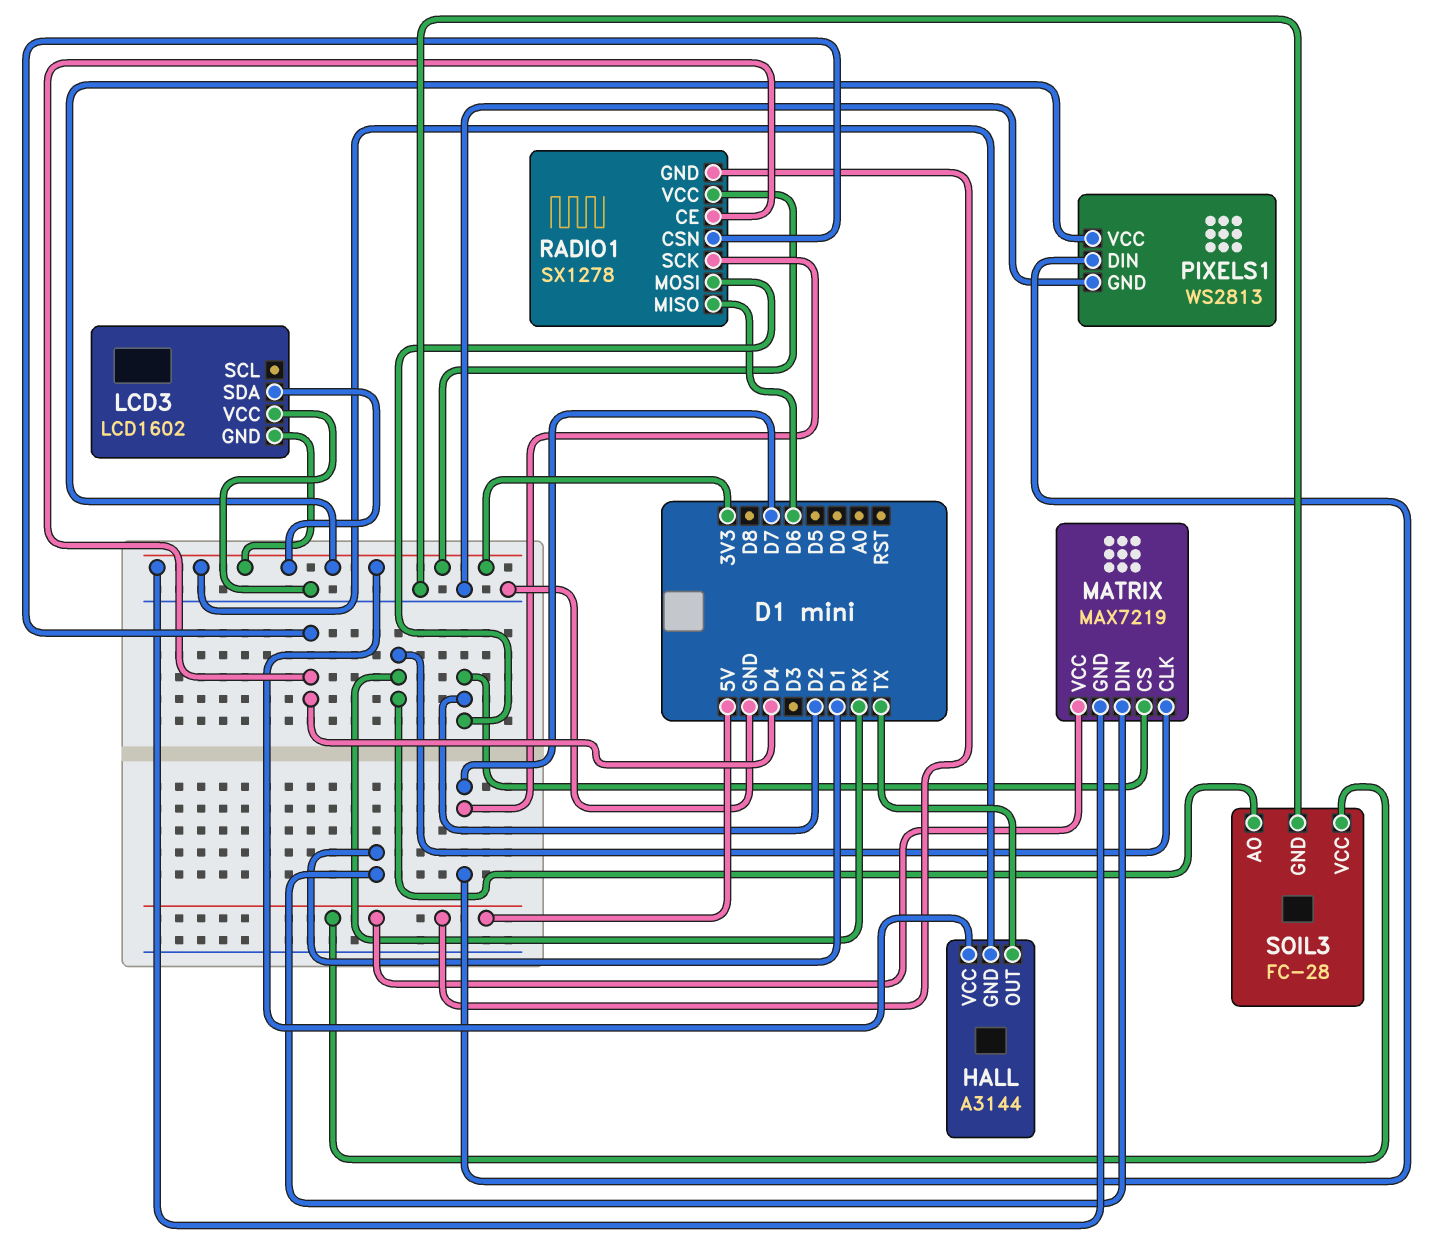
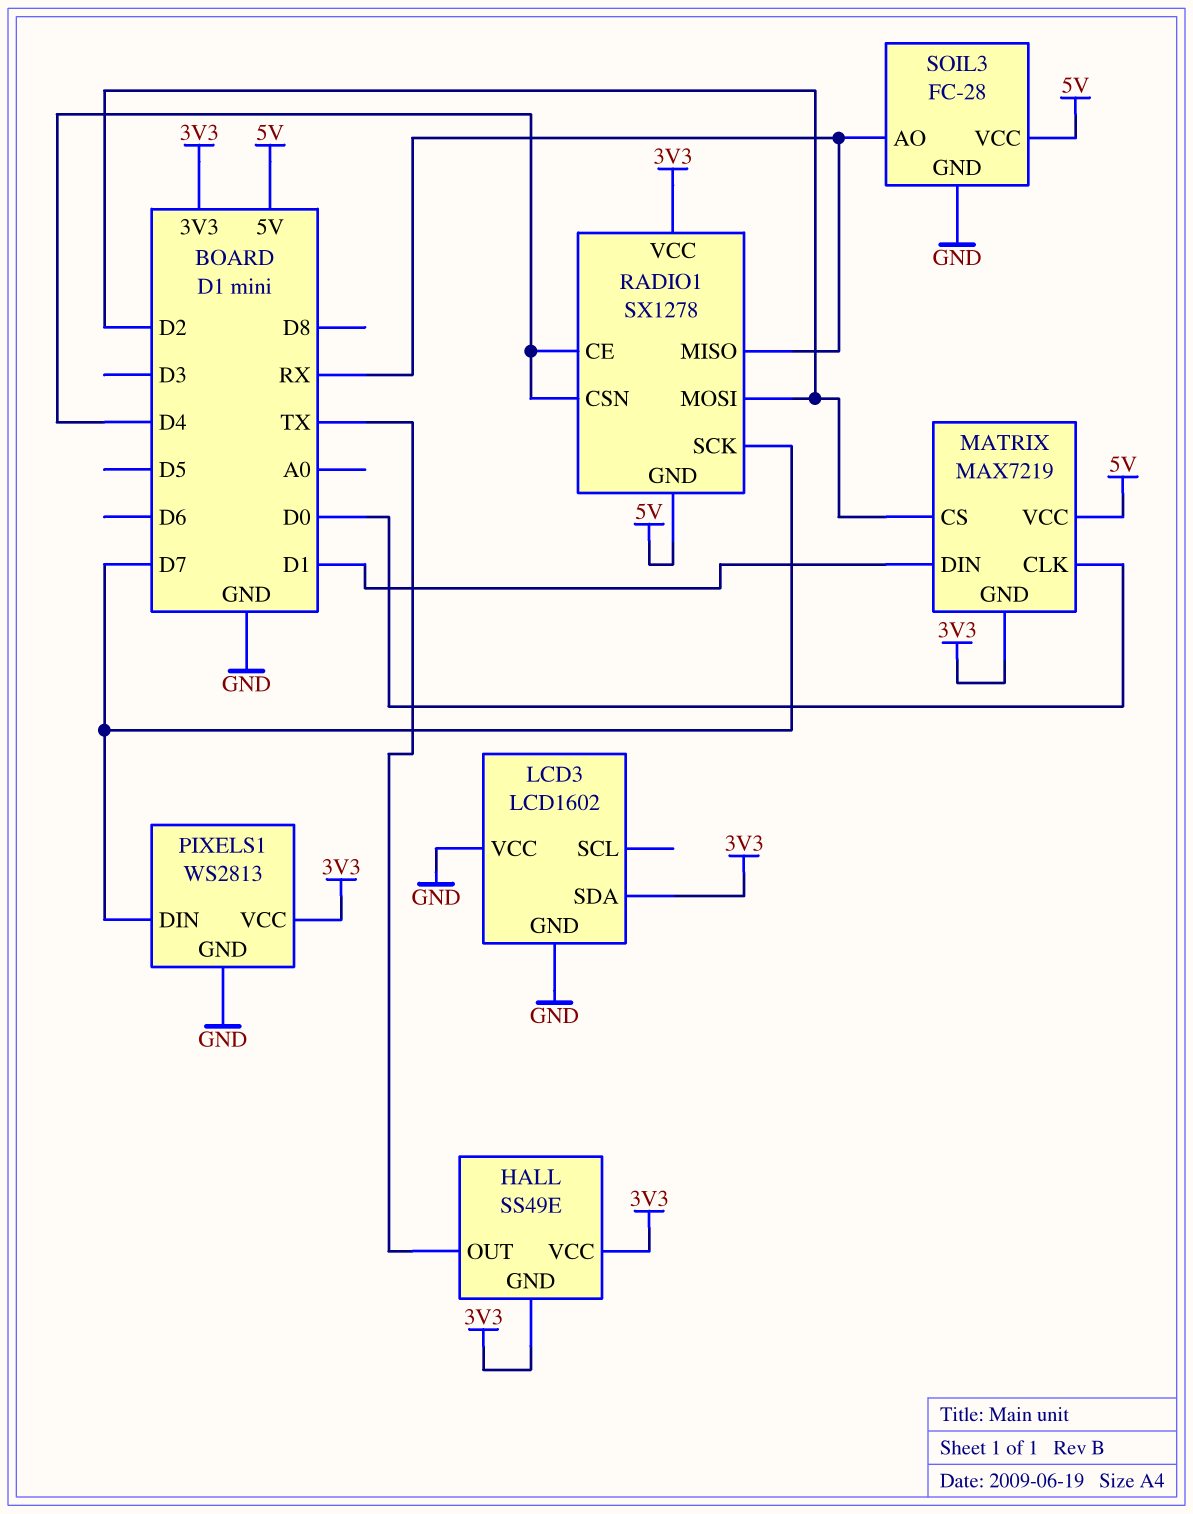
HALL: A3144 -> SS49E
LCD3 pin GND: 3V3 -> GND
MATRIX pin CLK: RX -> D0
RADIO1 pin MISO: D6 -> RX

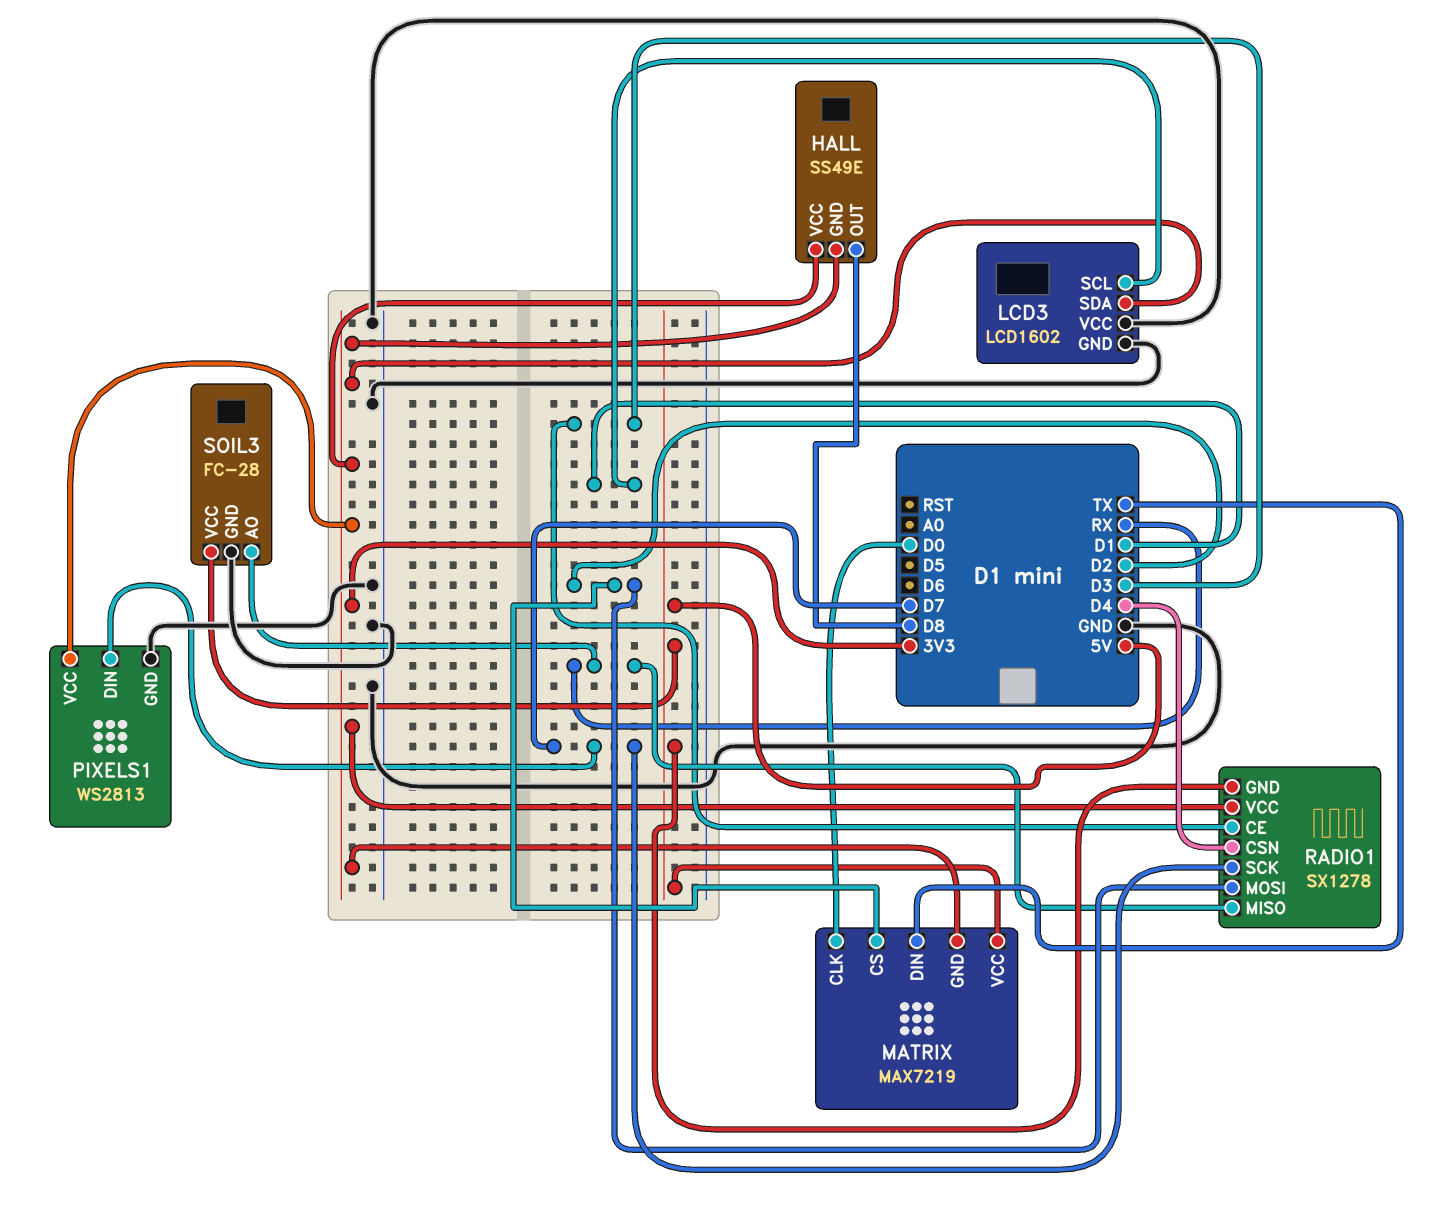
HALL pin OUT: TX -> D8
LCD3 pin SCL: none -> D1
MATRIX pin DIN: D1 -> TX
RADIO1 pin CE: D4 -> D3

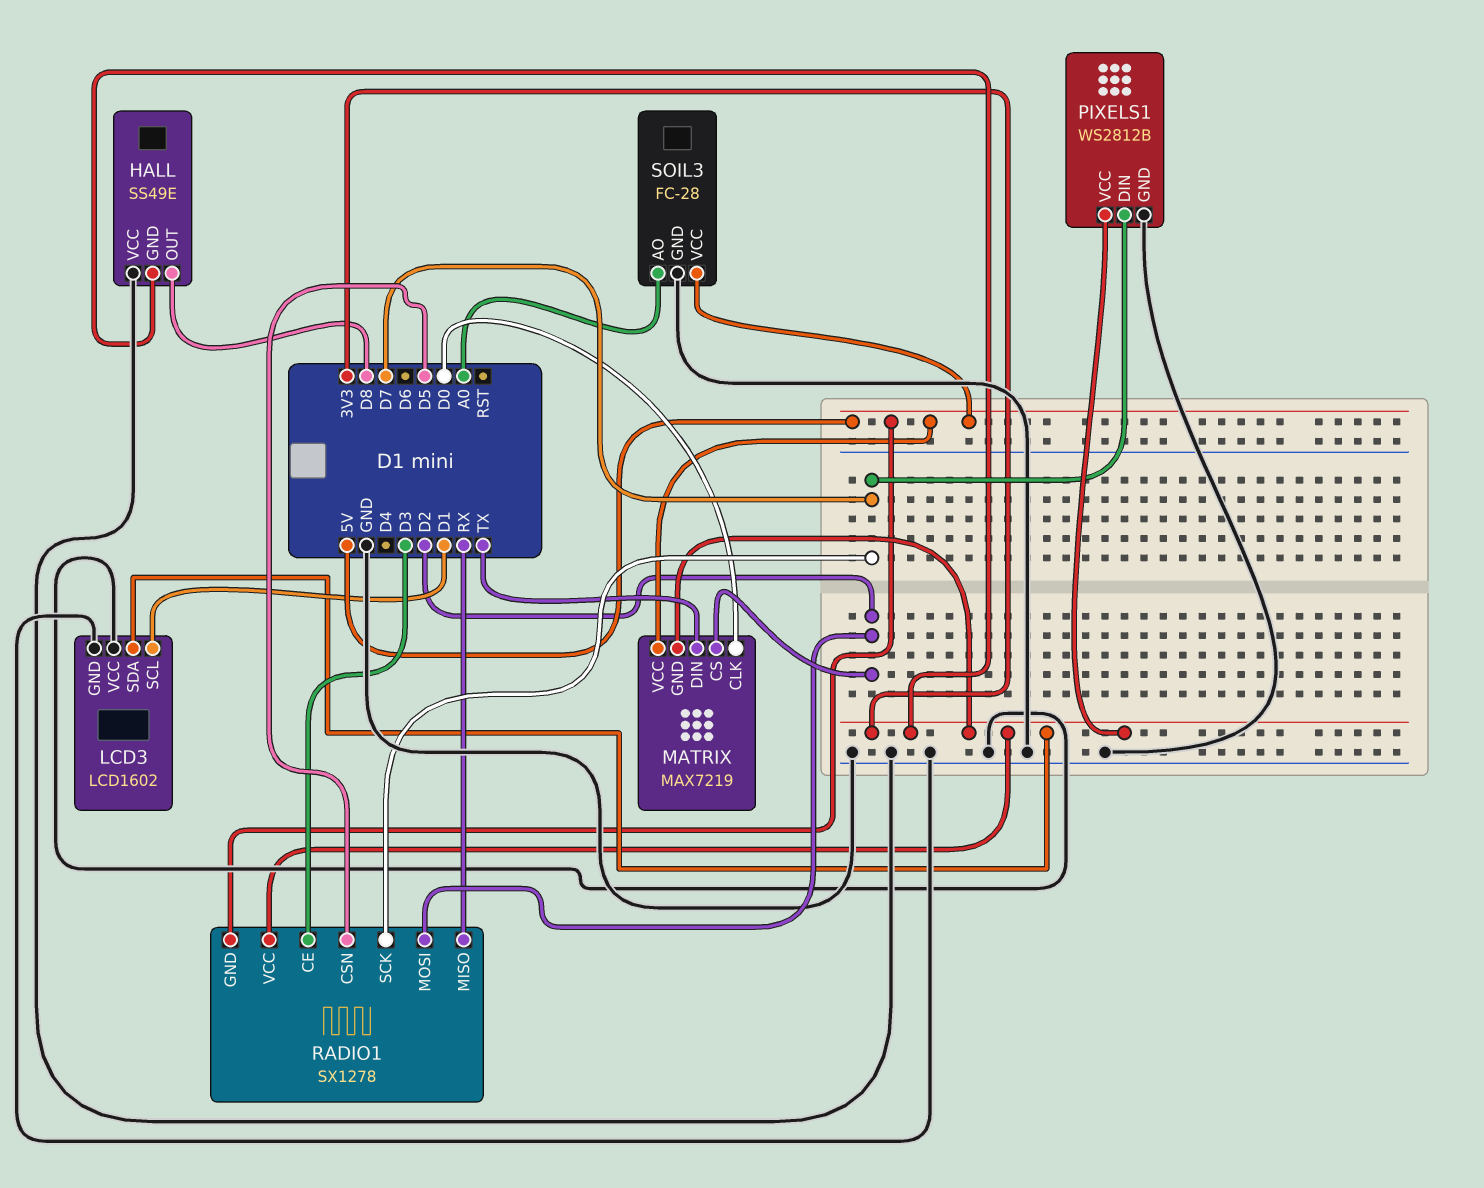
HALL pin VCC: 3V3 -> GND
PIXELS1: WS2813 -> WS2812B
RADIO1 pin CSN: D4 -> D5
SOIL3 pin AO: RX -> A0

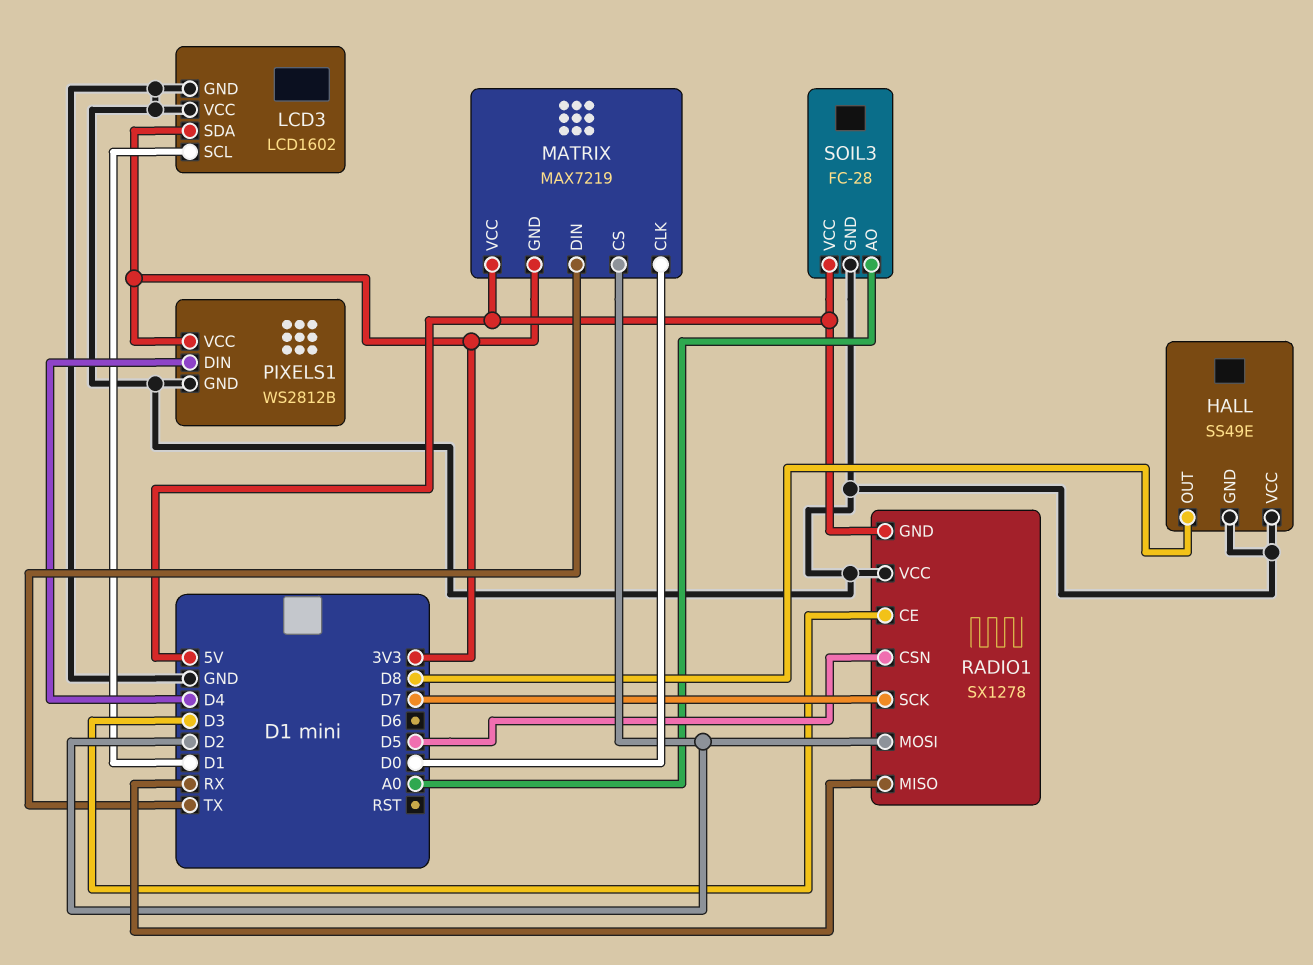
HALL pin GND: 3V3 -> GND
PIXELS1 pin DIN: D7 -> D4
RADIO1 pin VCC: 3V3 -> GND

